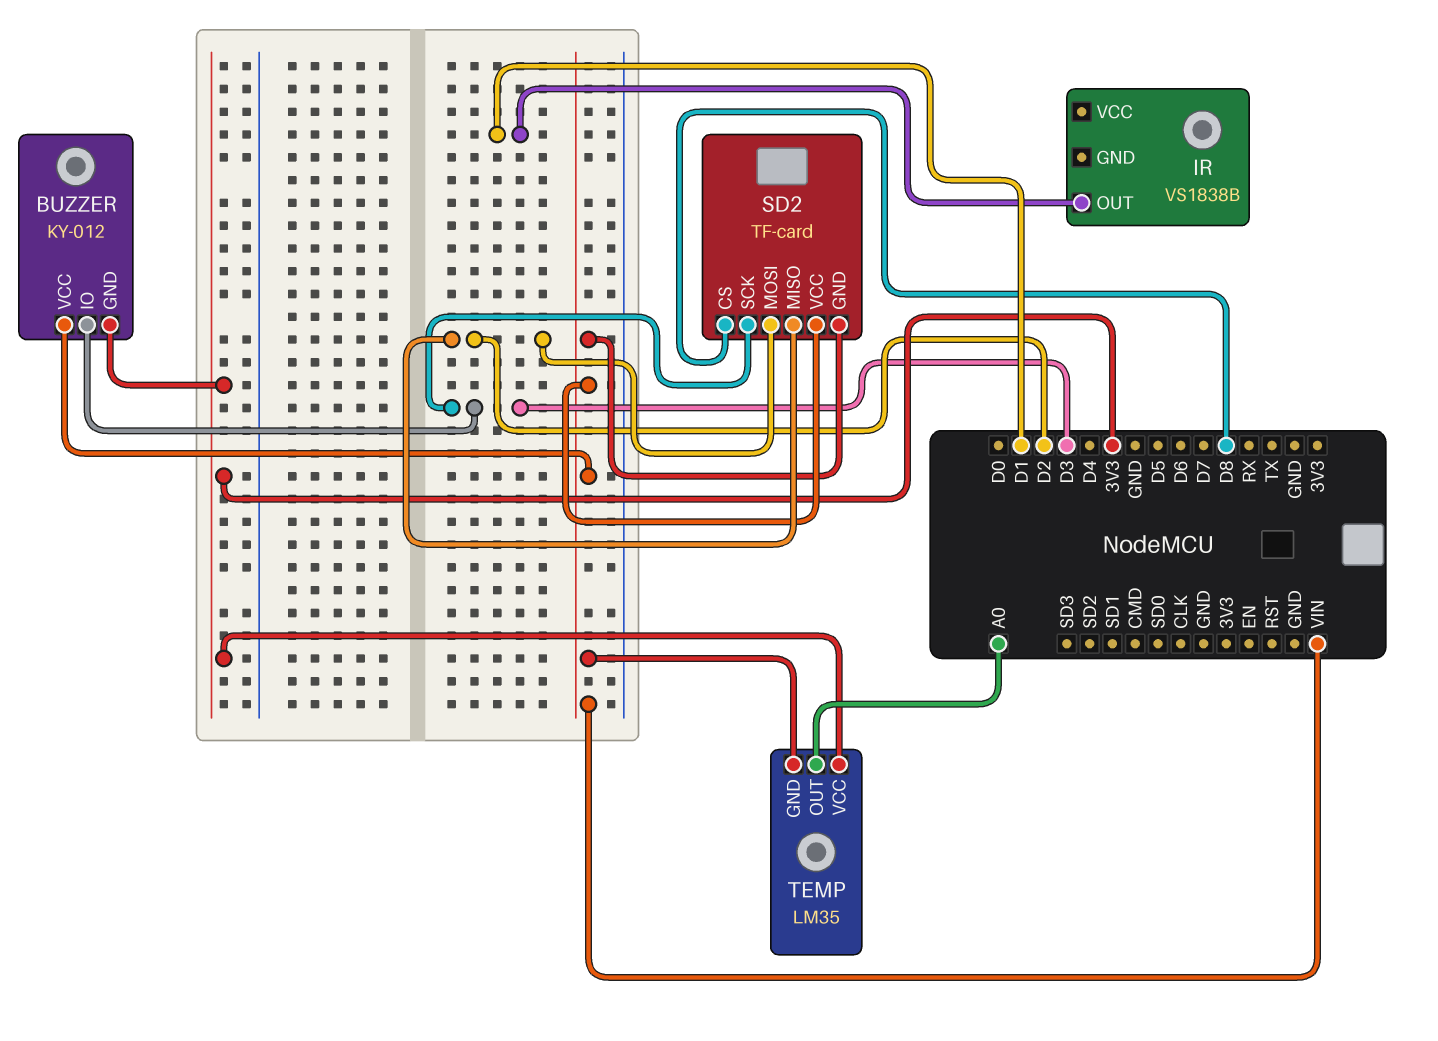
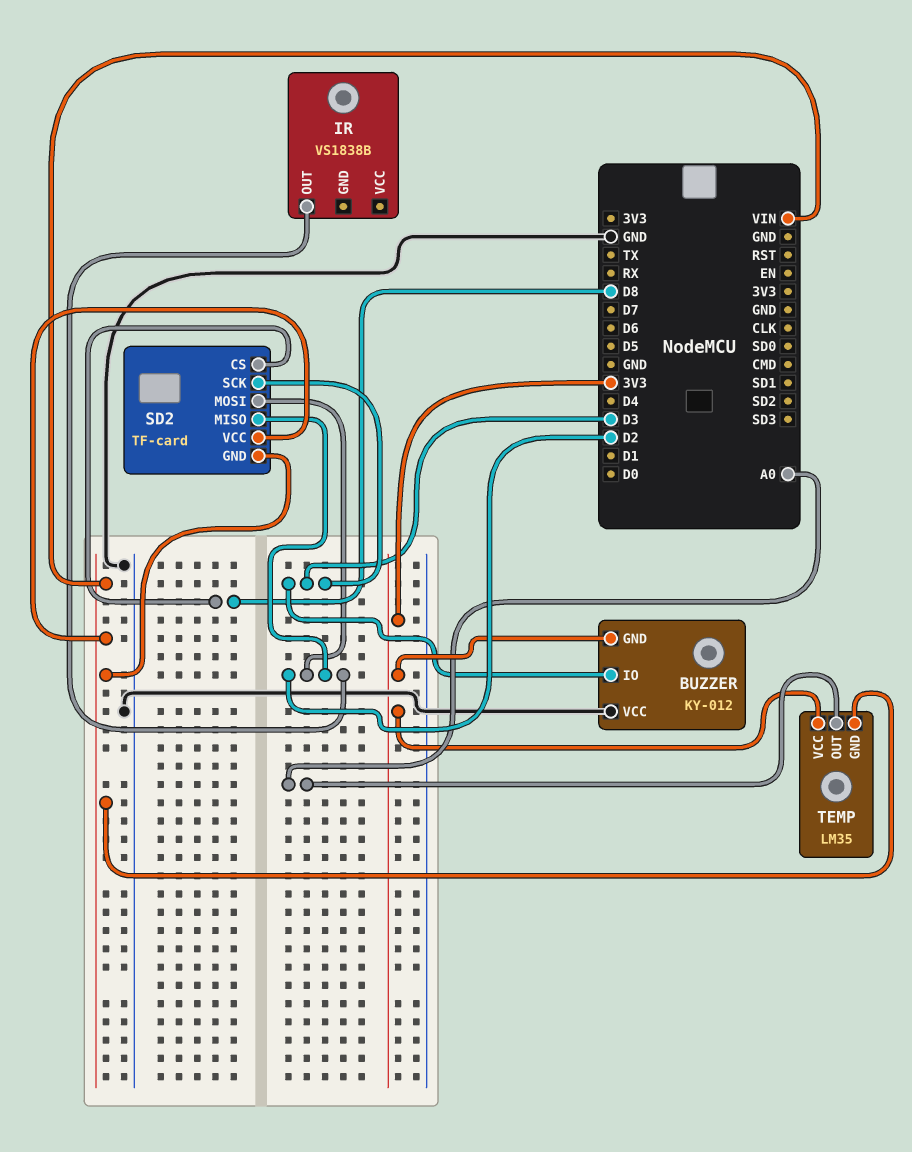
BUZZER pin VCC: VIN -> GND
IR pin OUT: D1 -> D2

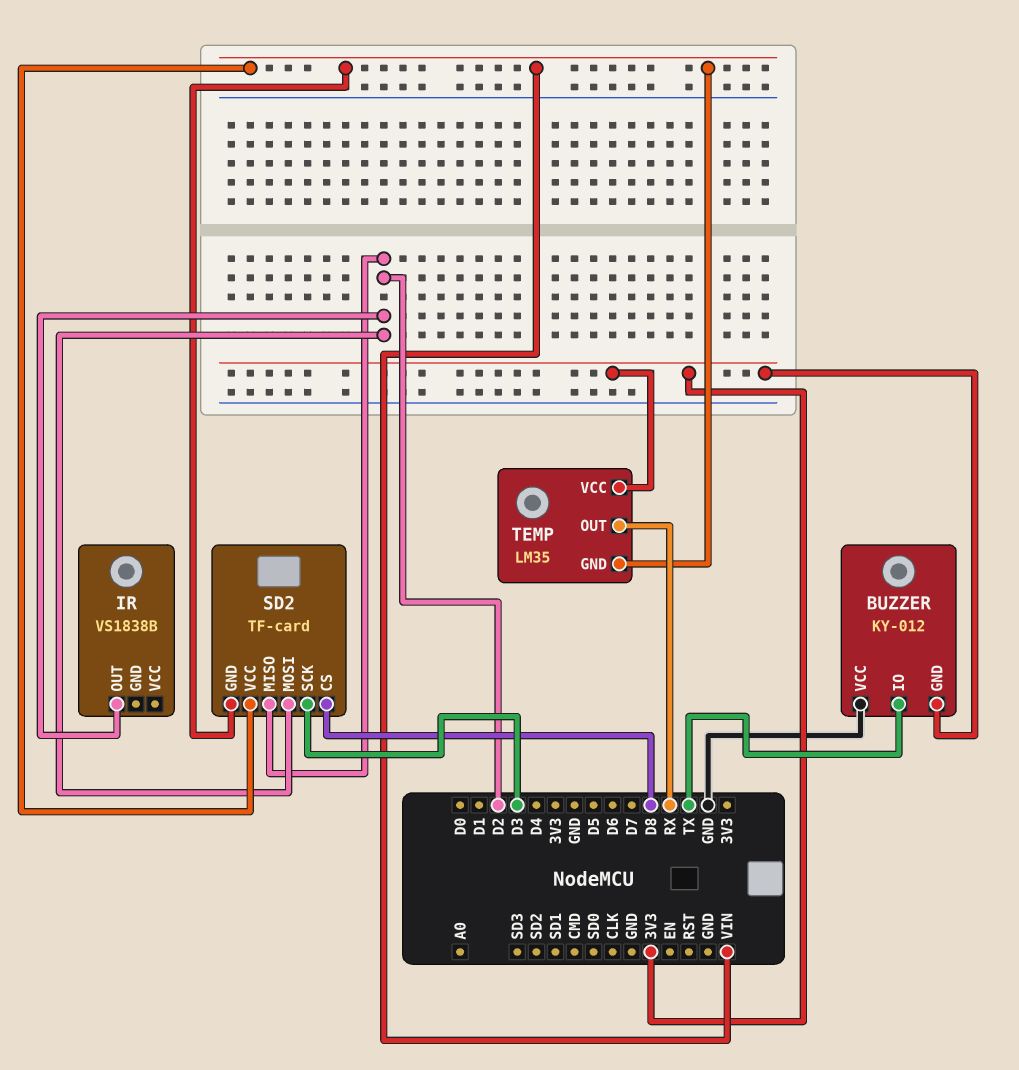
BUZZER pin IO: D3 -> TX
TEMP pin OUT: A0 -> RX

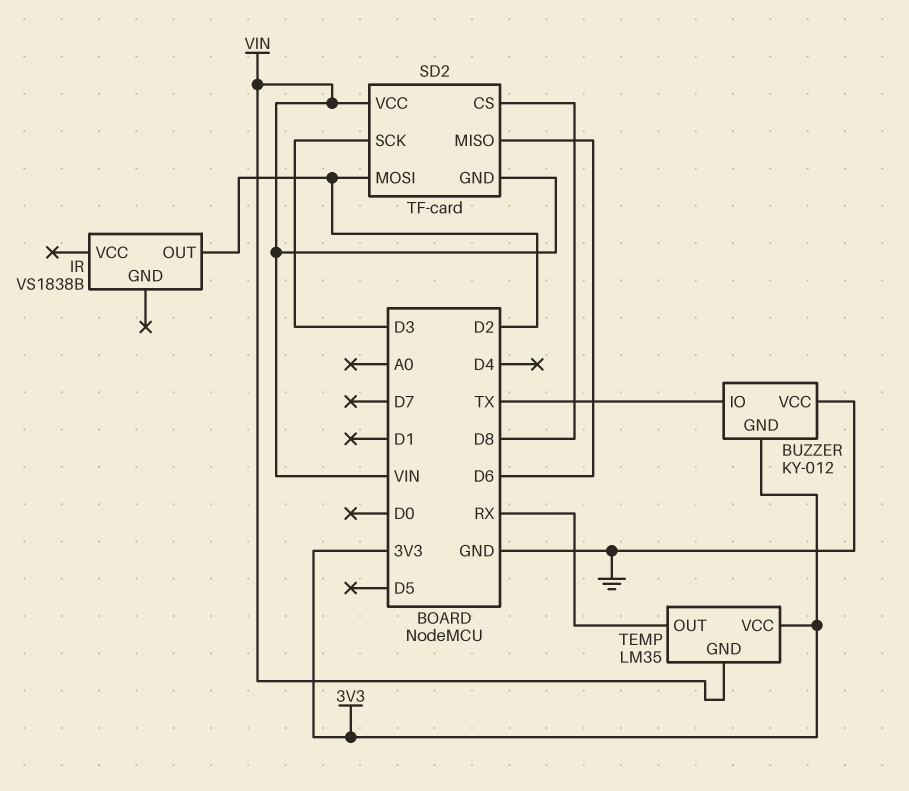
SD2 pin MISO: D2 -> D6

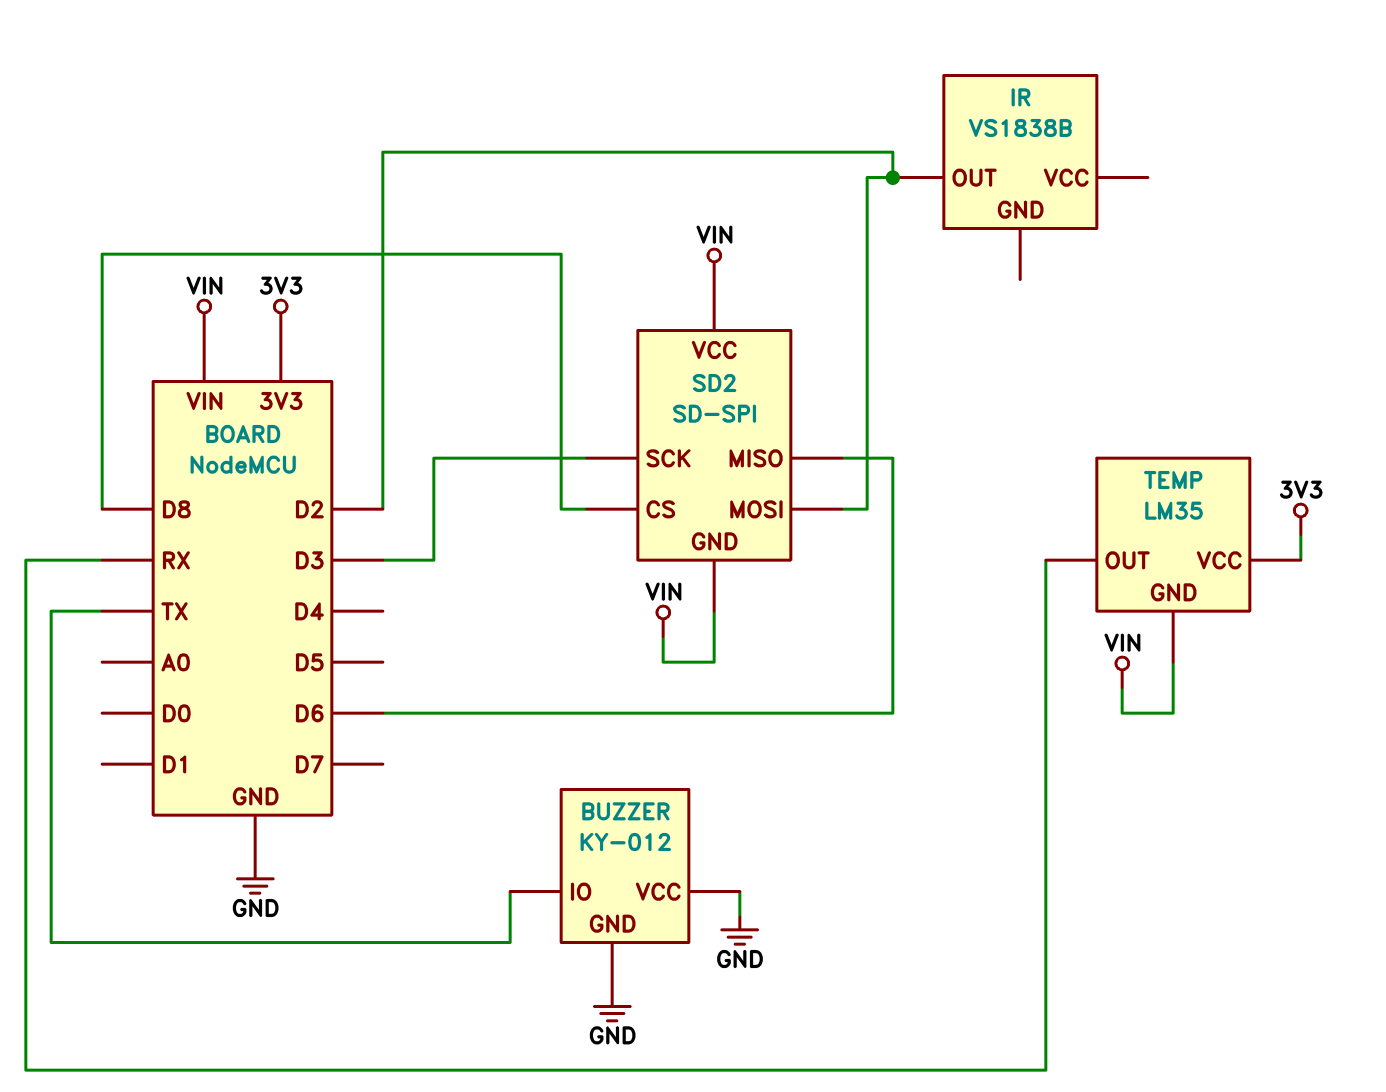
BUZZER pin GND: 3V3 -> GND
SD2: TF-card -> SD-SPI

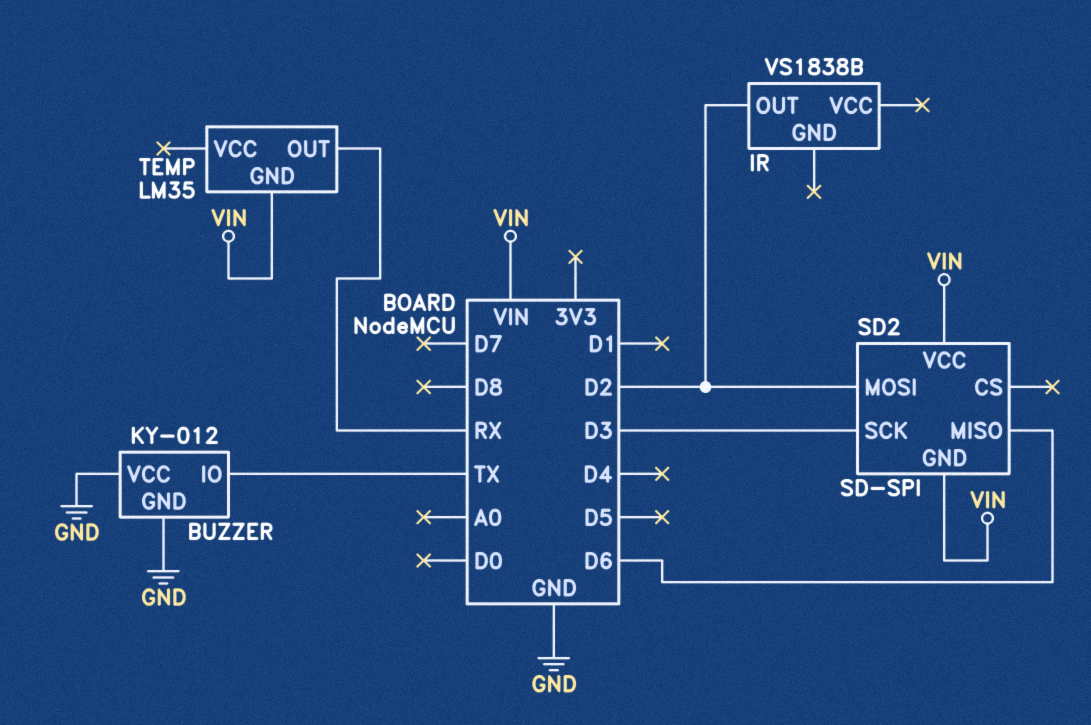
SD2 pin CS: D8 -> none
TEMP pin VCC: 3V3 -> none

